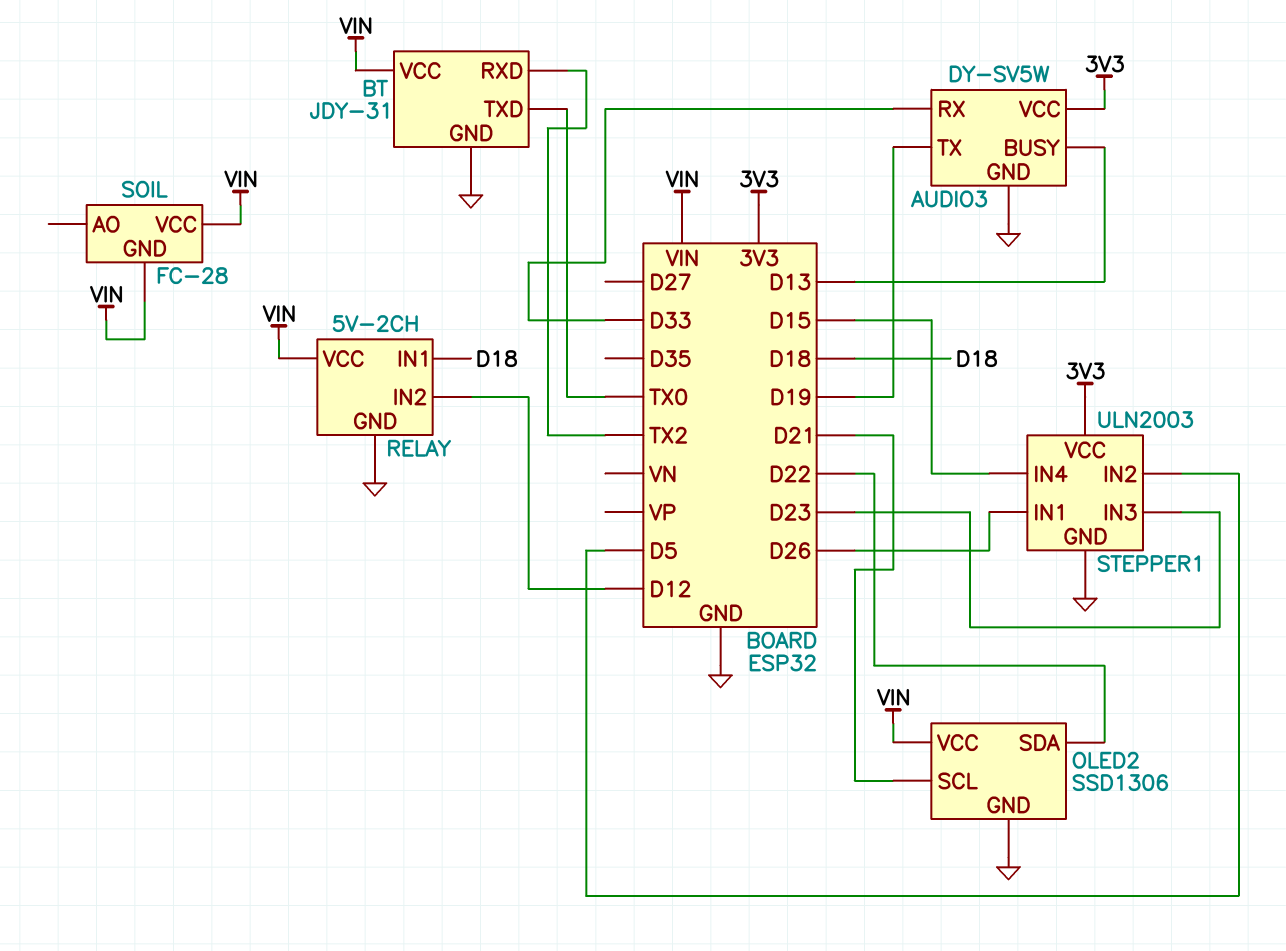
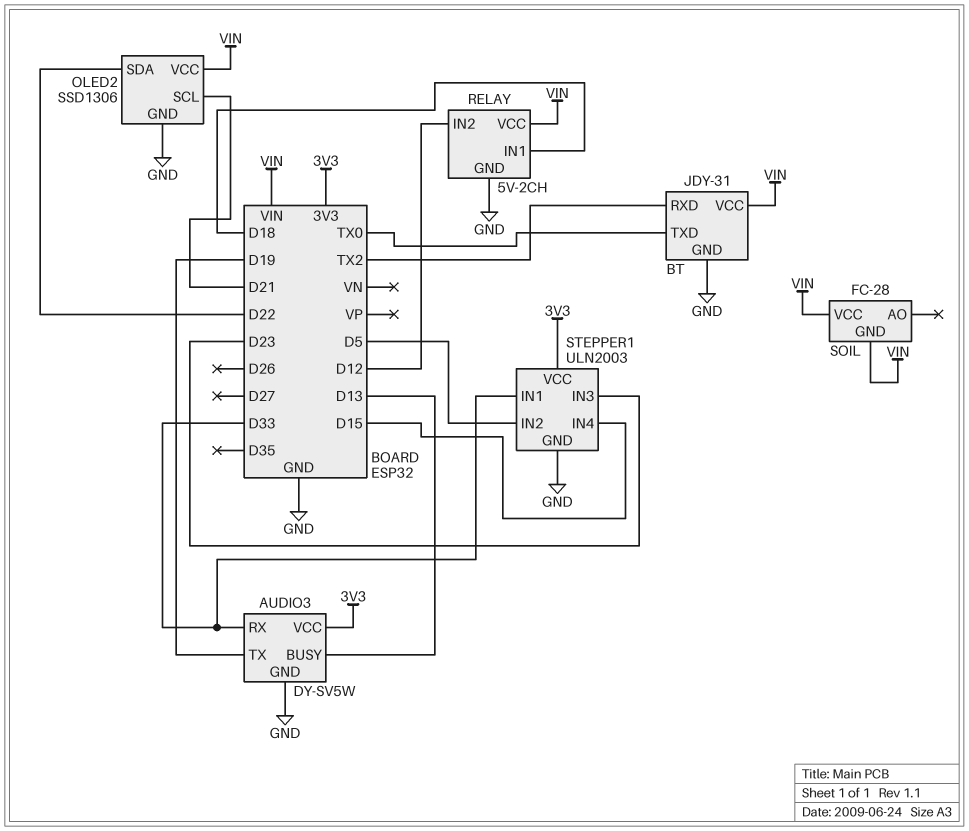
STEPPER1 pin IN1: D26 -> D33

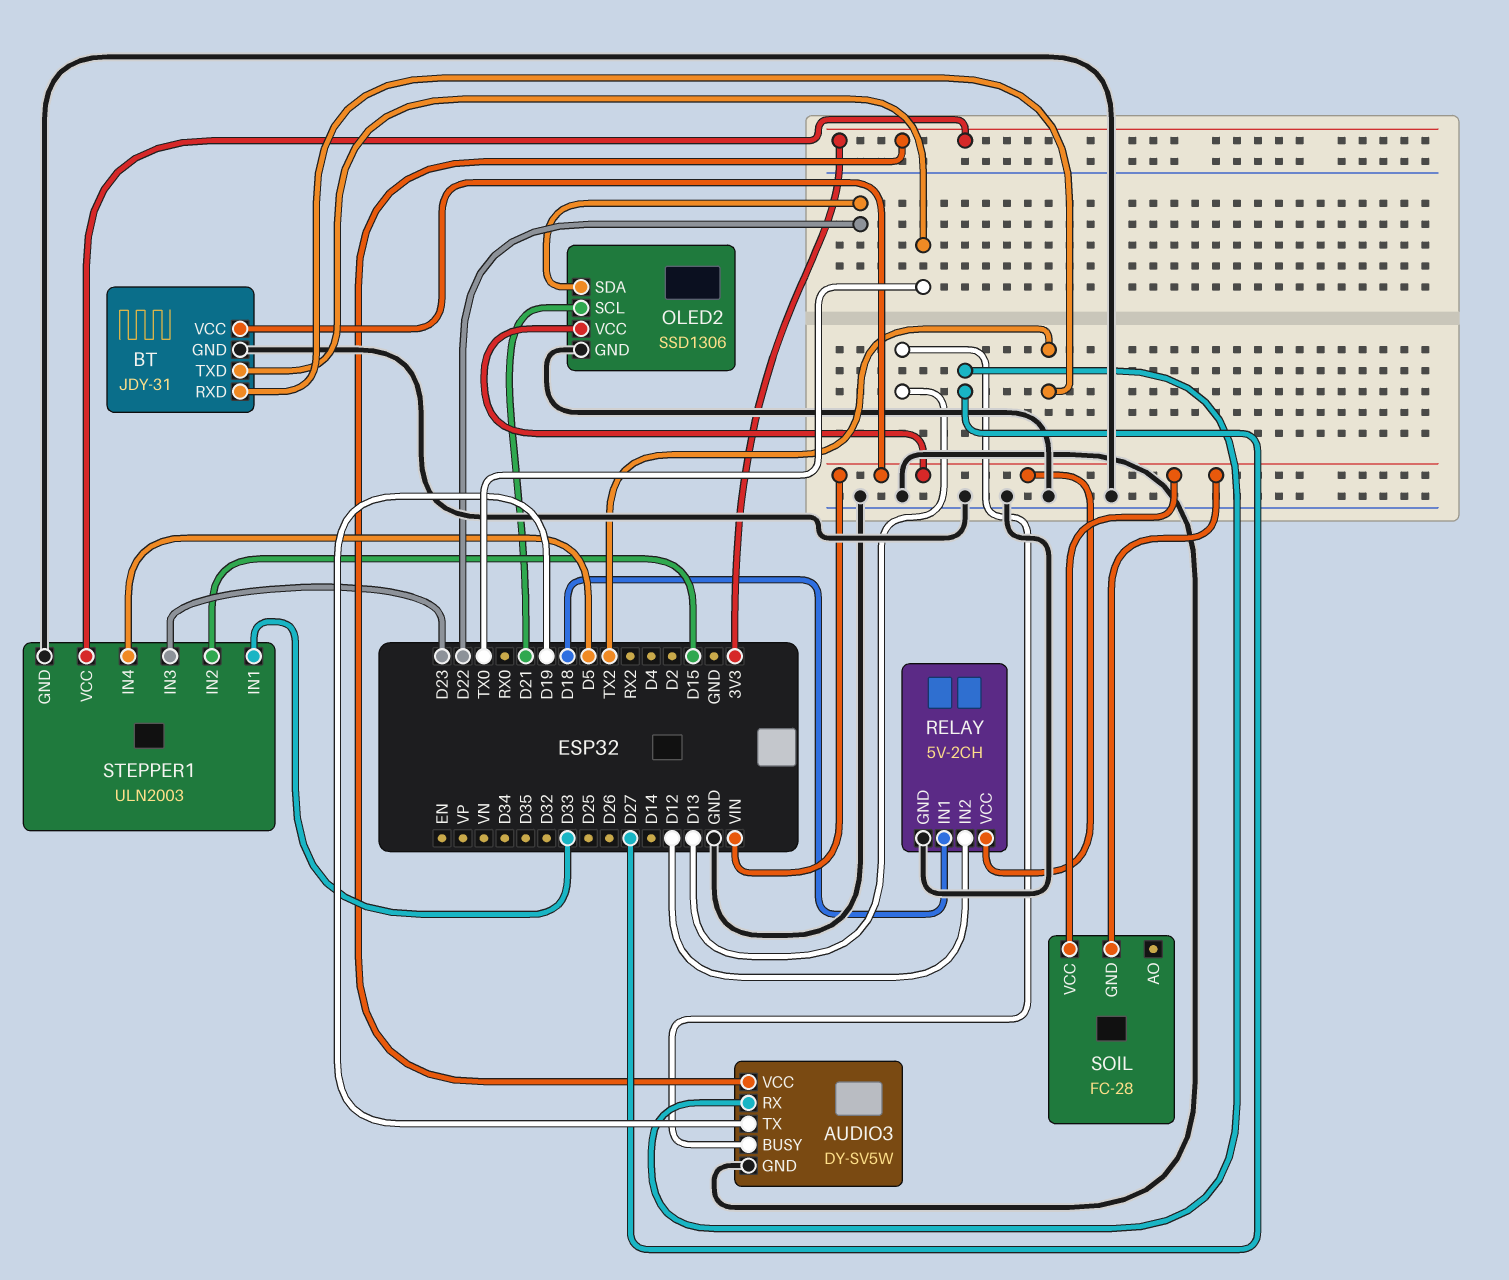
AUDIO3 pin RX: D33 -> D27
STEPPER1 pin IN2: D5 -> D15
STEPPER1 pin IN4: D15 -> D5

